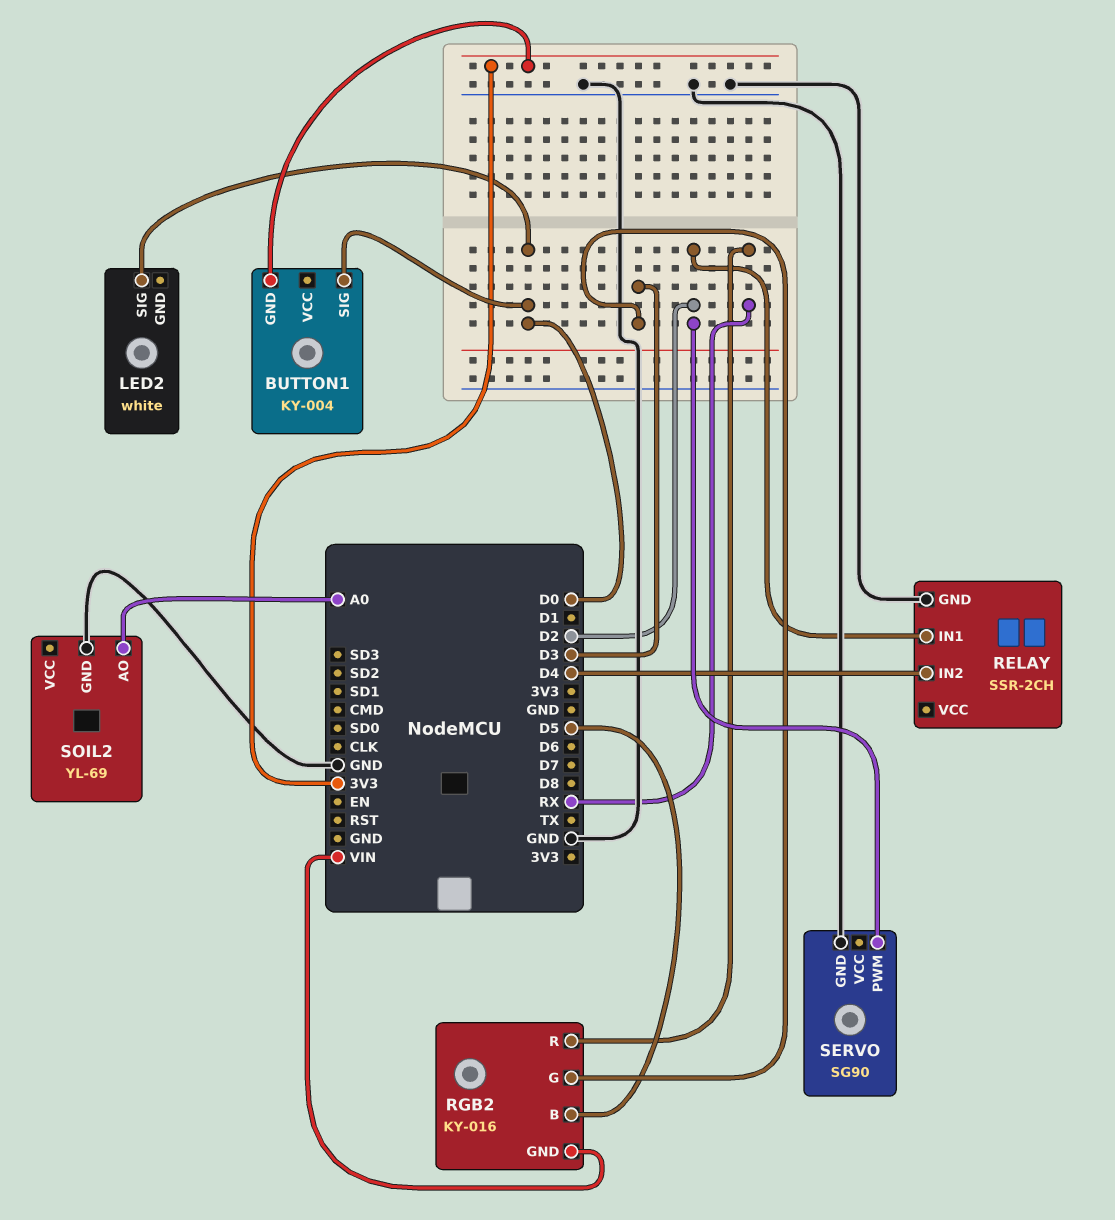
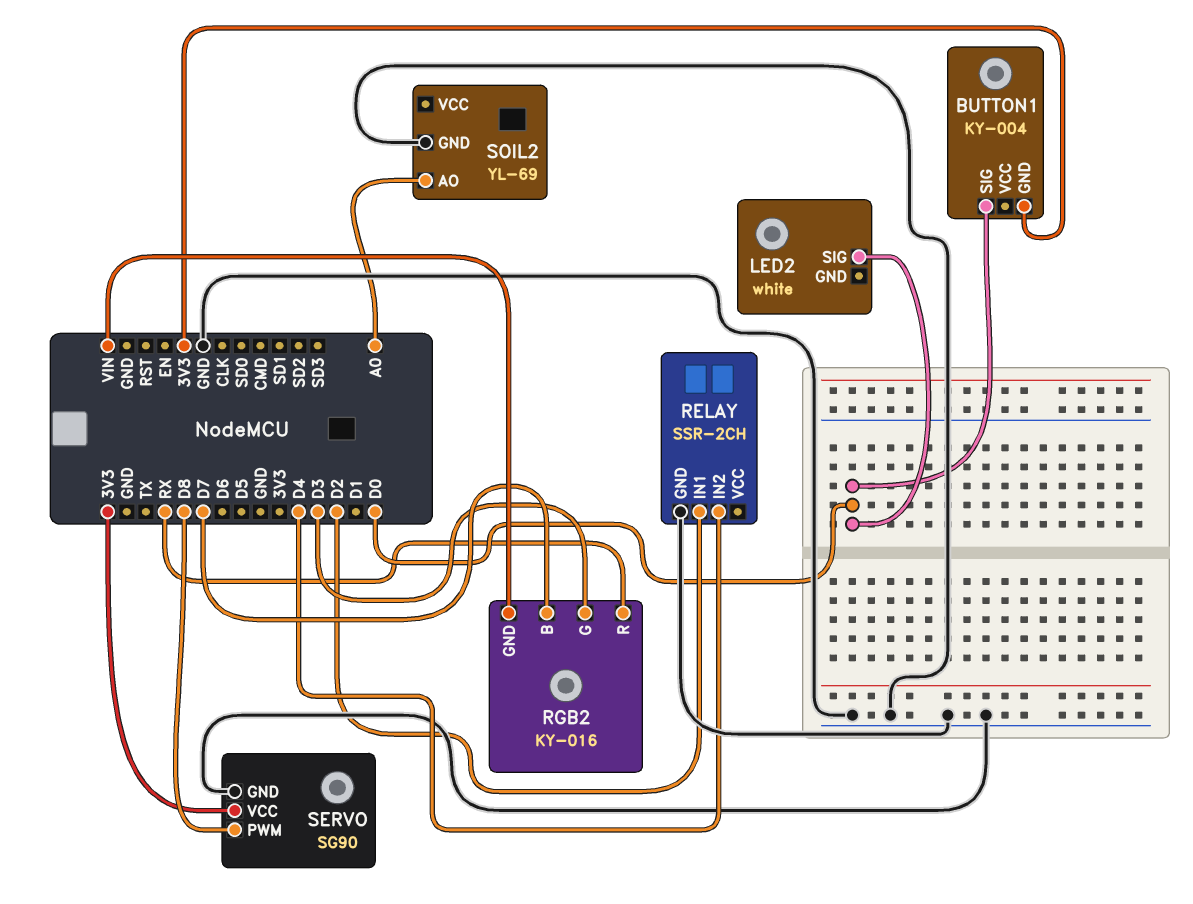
RGB2 pin B: D5 -> D7
SERVO pin PWM: D2 -> D8
SERVO pin VCC: none -> 3V3

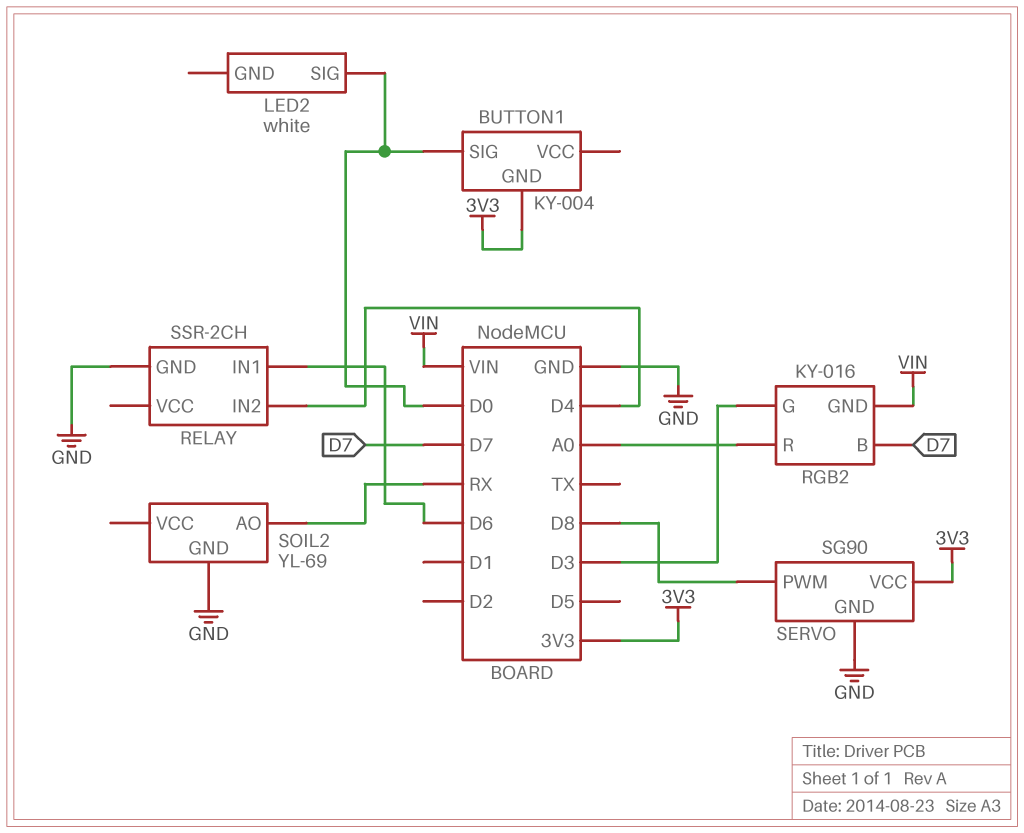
RELAY pin IN1: D2 -> D6
RGB2 pin R: RX -> A0
SOIL2 pin AO: A0 -> RX

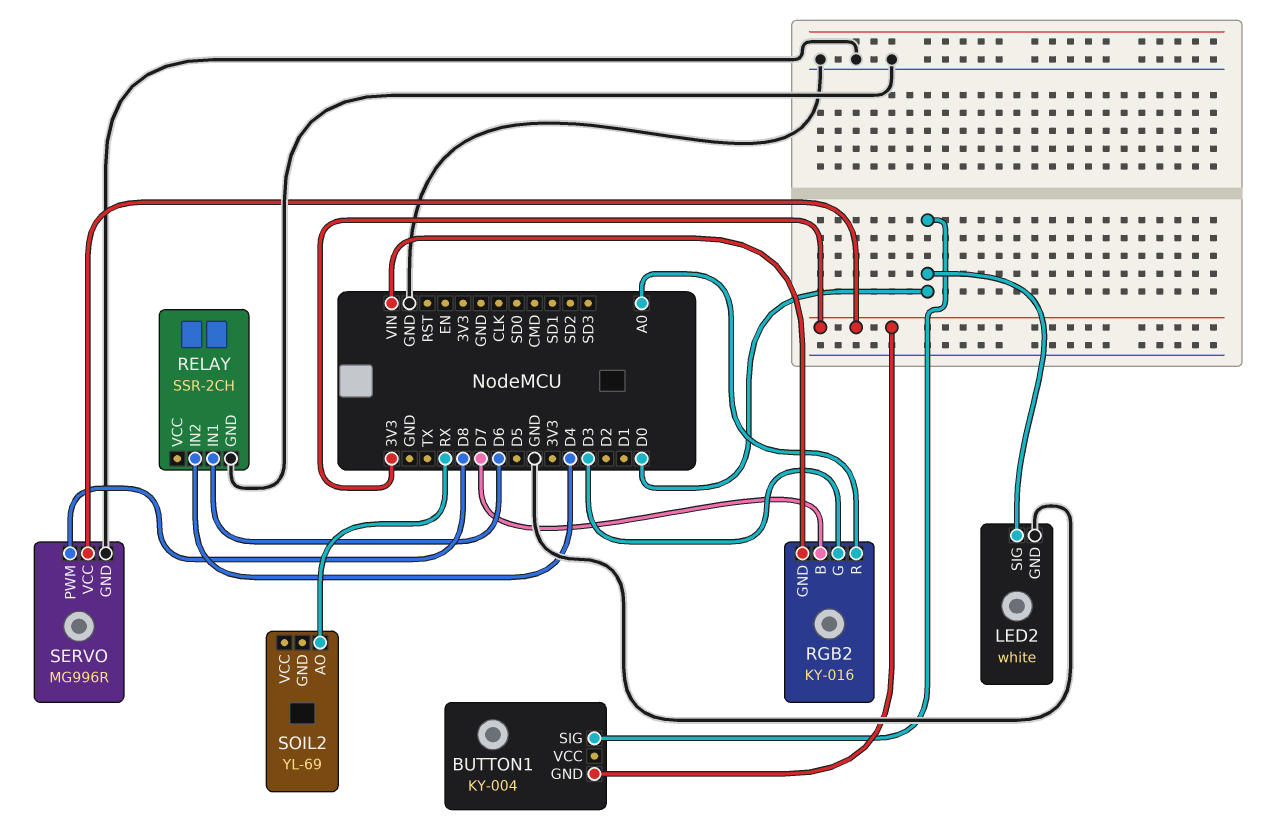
LED2 pin GND: none -> GND
SERVO: SG90 -> MG996R
SOIL2 pin GND: GND -> none

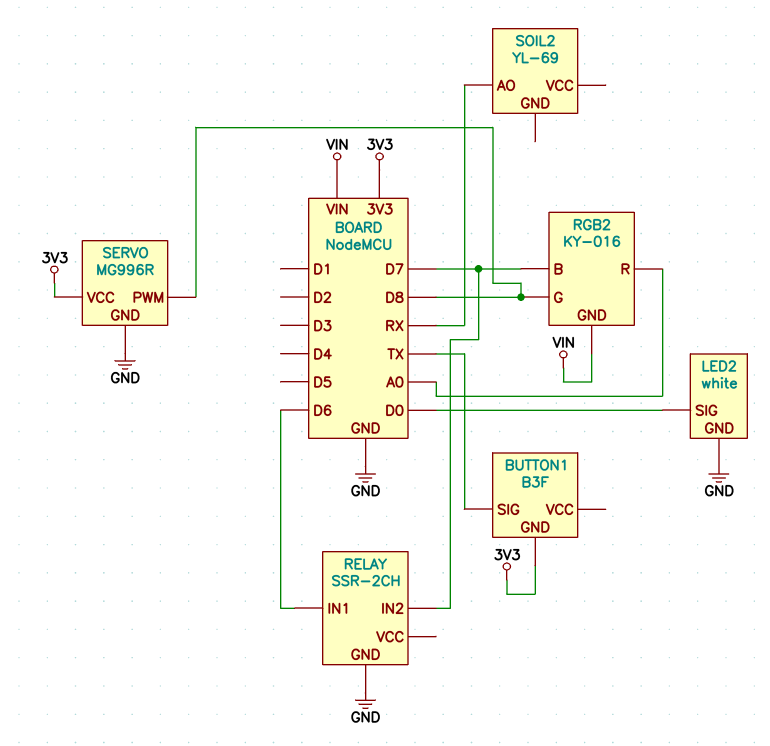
BUTTON1: KY-004 -> B3F
BUTTON1 pin SIG: D0 -> TX
RELAY pin IN2: D4 -> D7
RGB2 pin G: D3 -> D8

